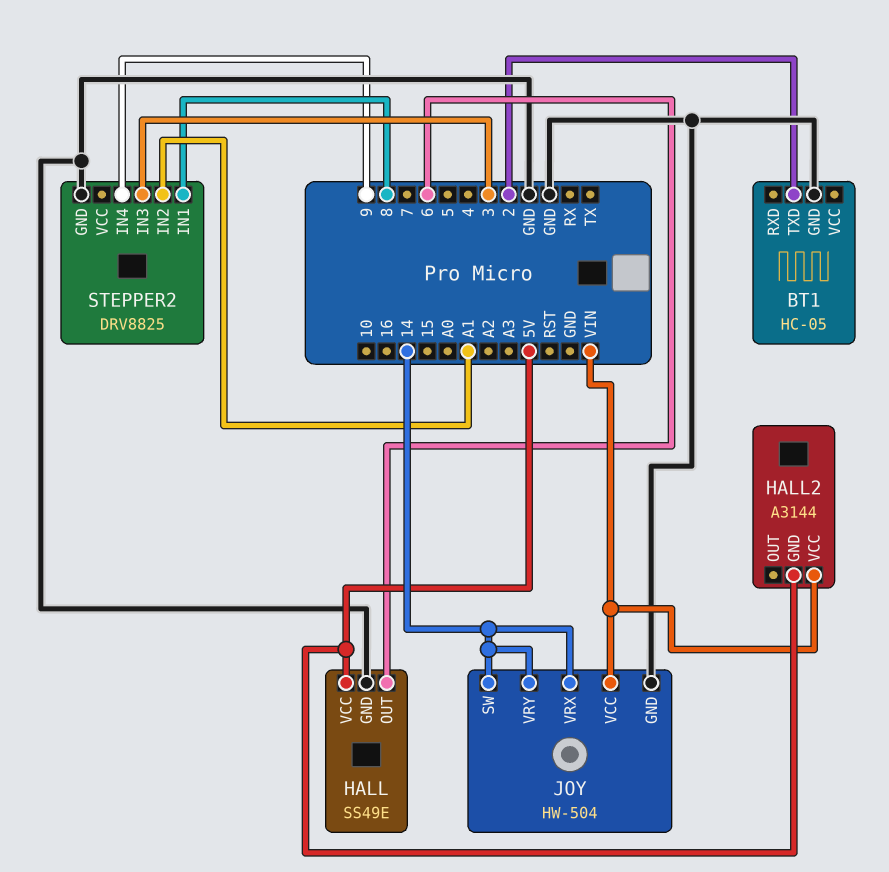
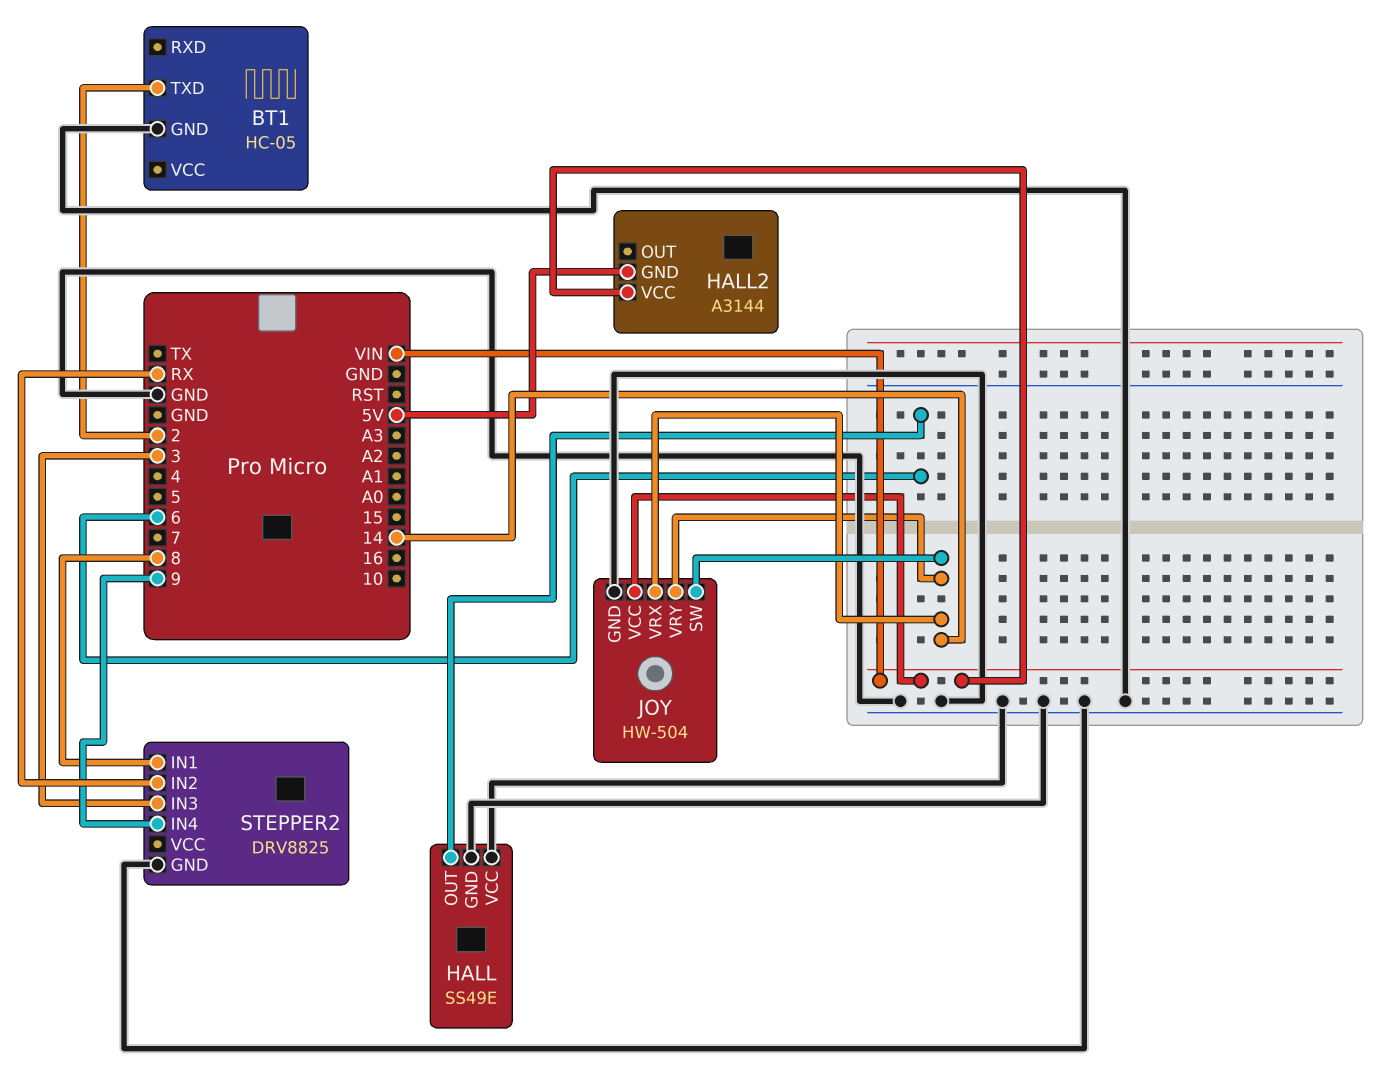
HALL pin VCC: 5V -> GND
STEPPER2 pin IN2: A1 -> RX

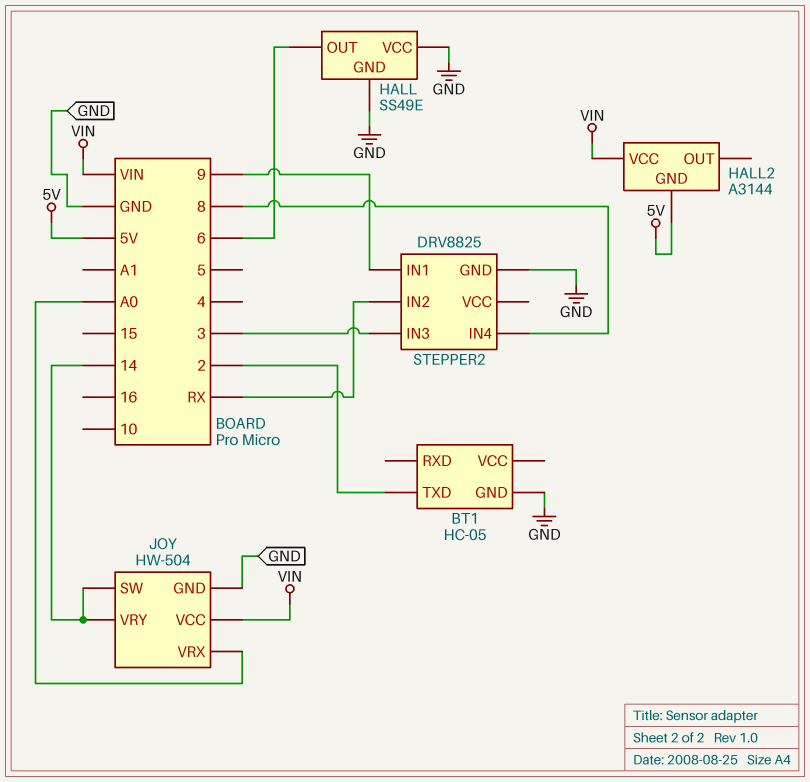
JOY pin VRX: 14 -> A0
STEPPER2 pin IN1: 8 -> 9
STEPPER2 pin IN4: 9 -> 8

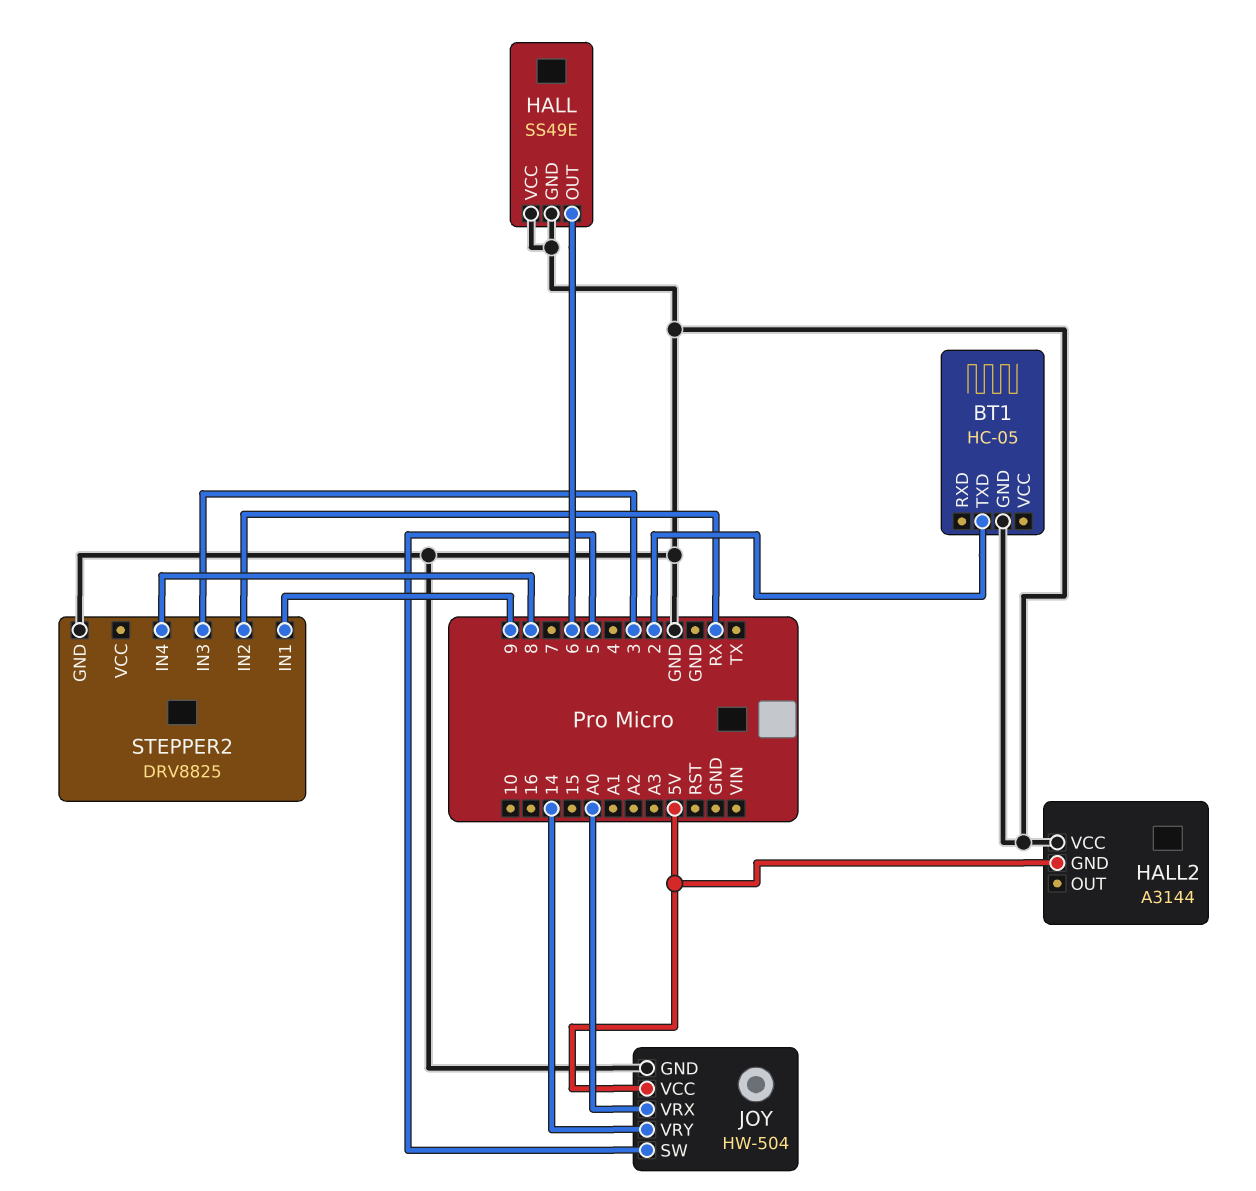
HALL2 pin VCC: VIN -> GND
JOY pin SW: 14 -> 5
JOY pin VCC: VIN -> 5V

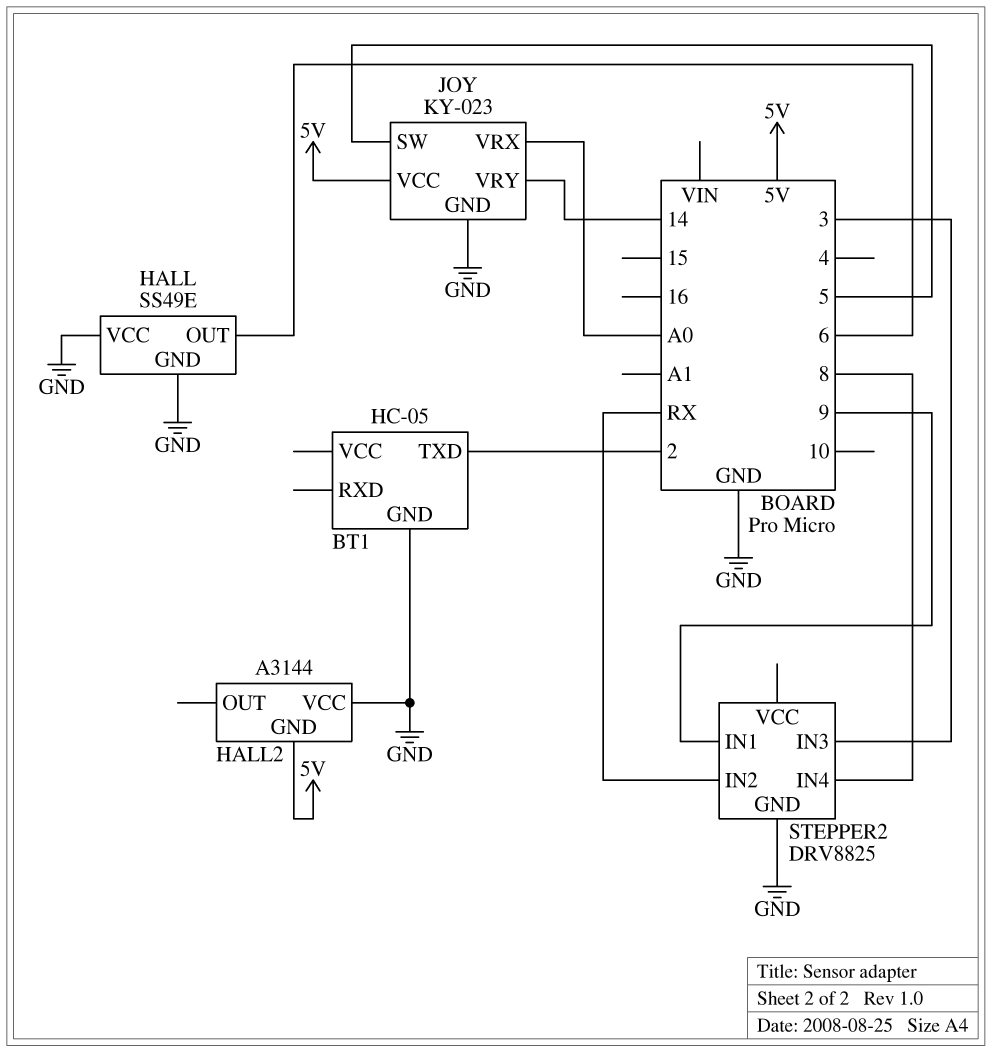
JOY: HW-504 -> KY-023

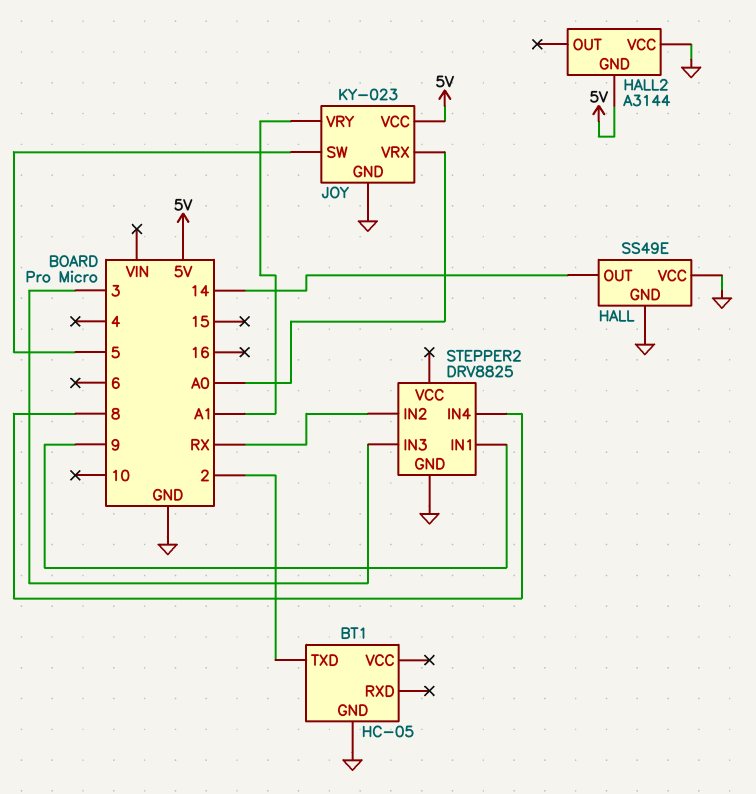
HALL pin OUT: 6 -> 14
JOY pin VRY: 14 -> A1

